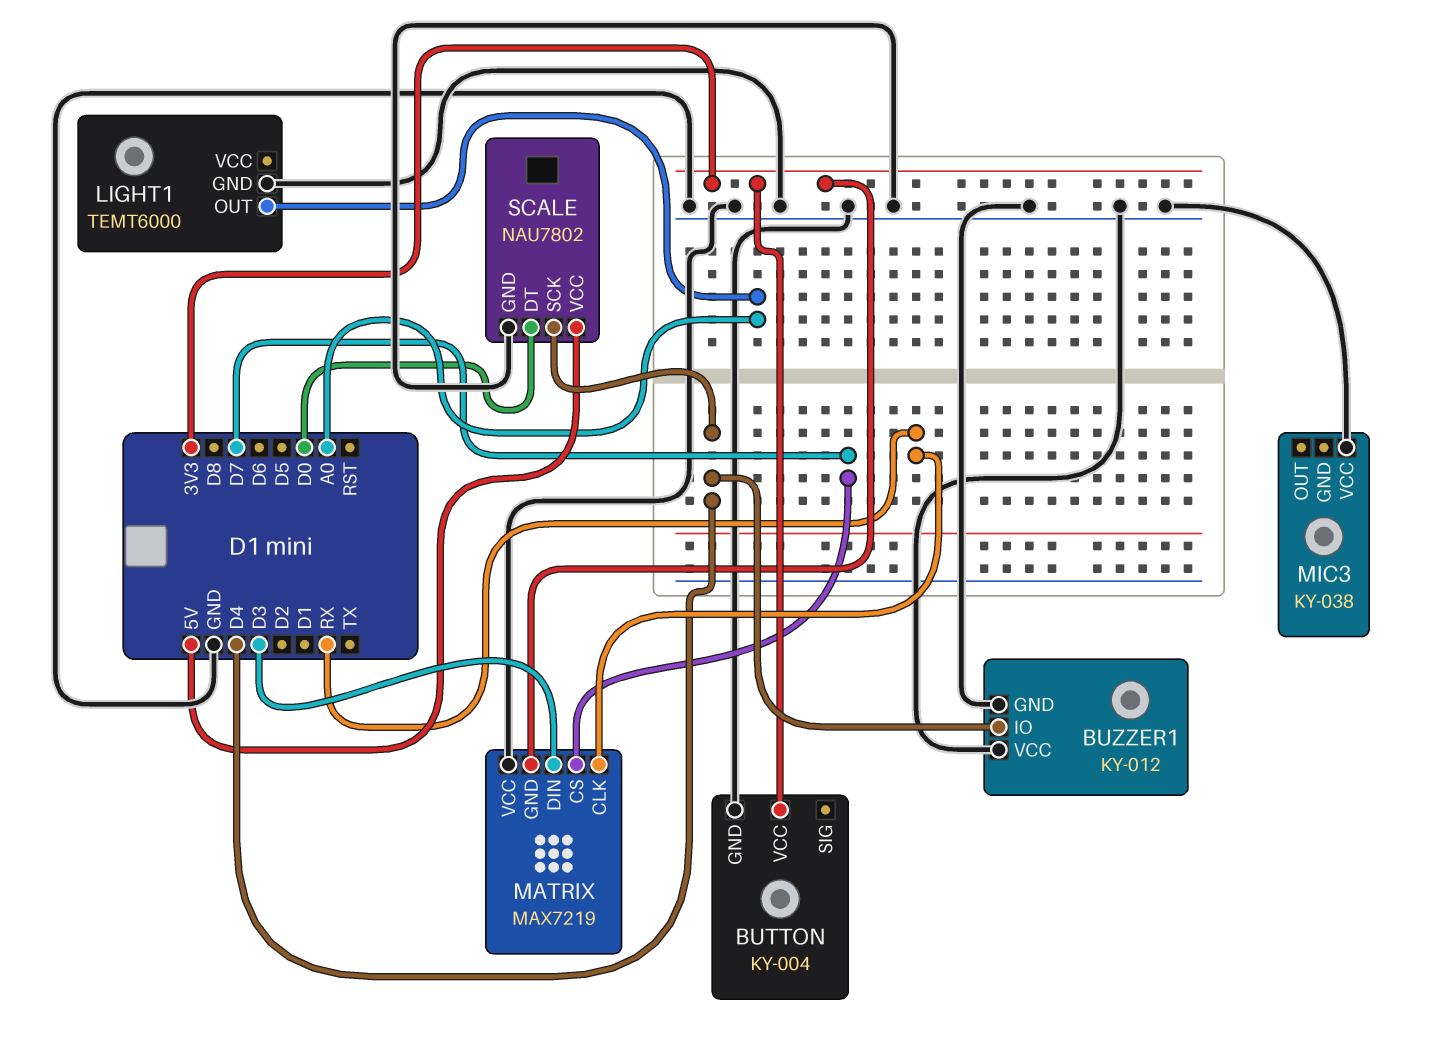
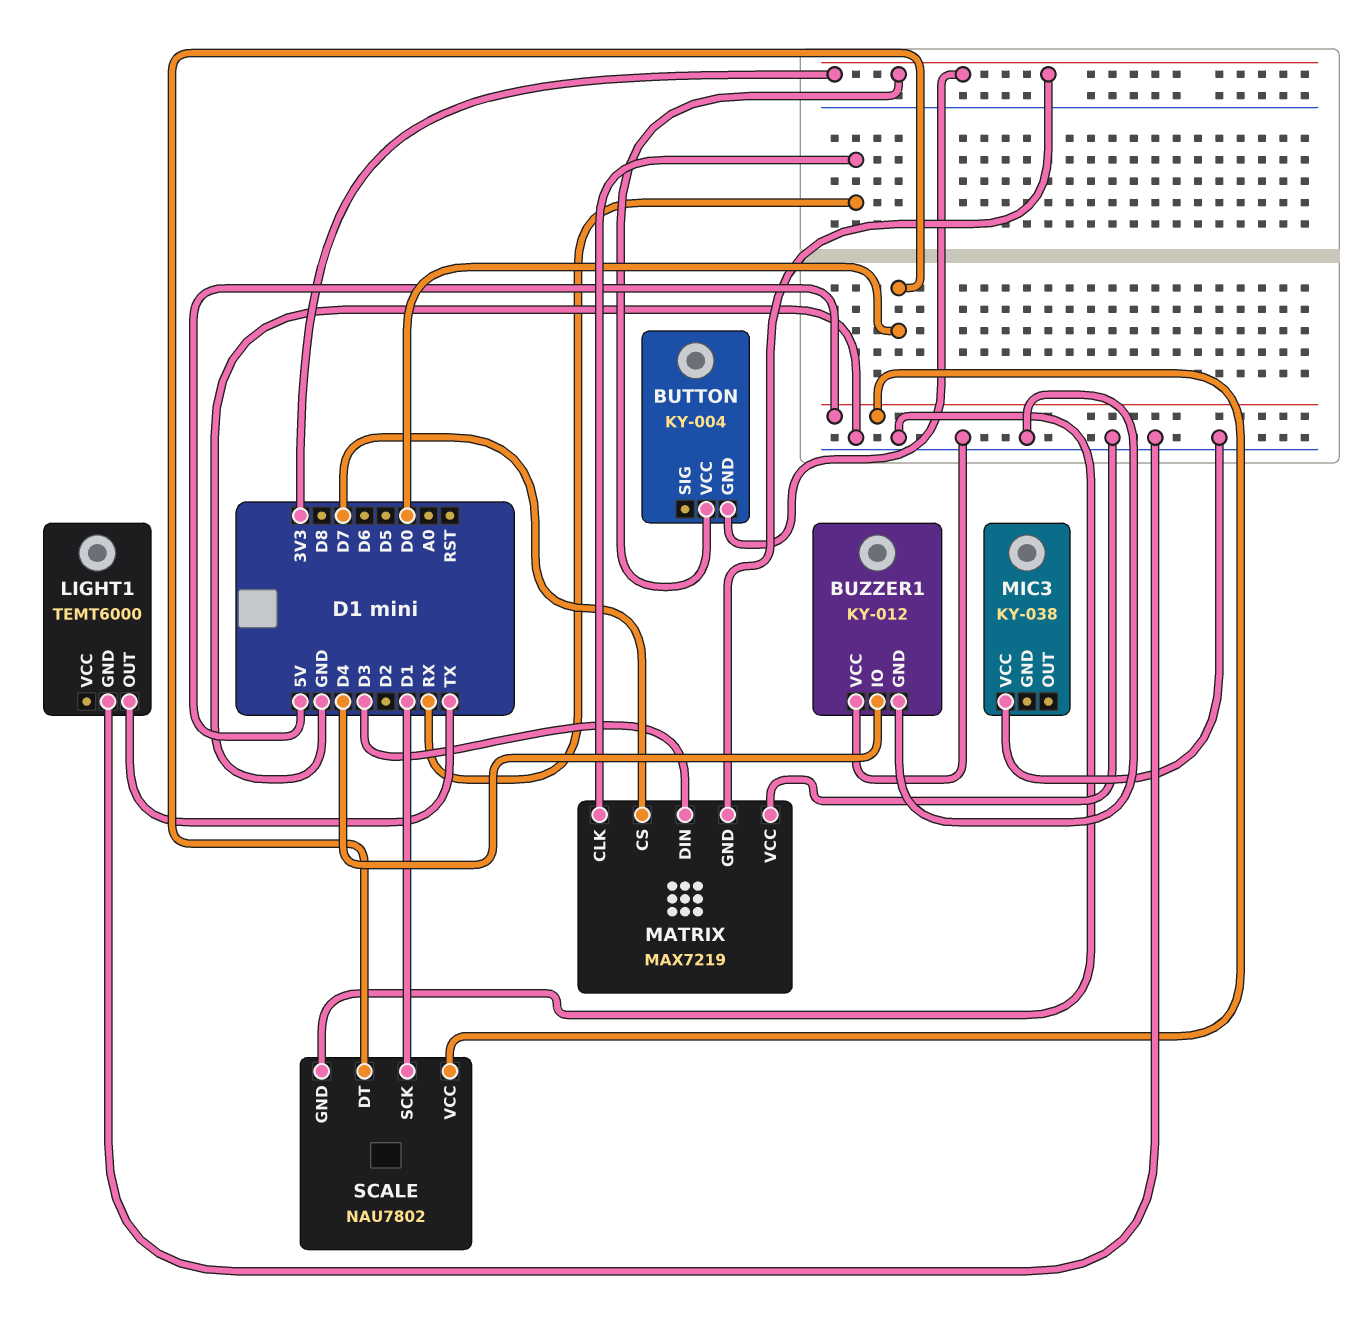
BUTTON pin GND: GND -> 3V3
LIGHT1 pin OUT: A0 -> TX
SCALE pin SCK: D4 -> D1

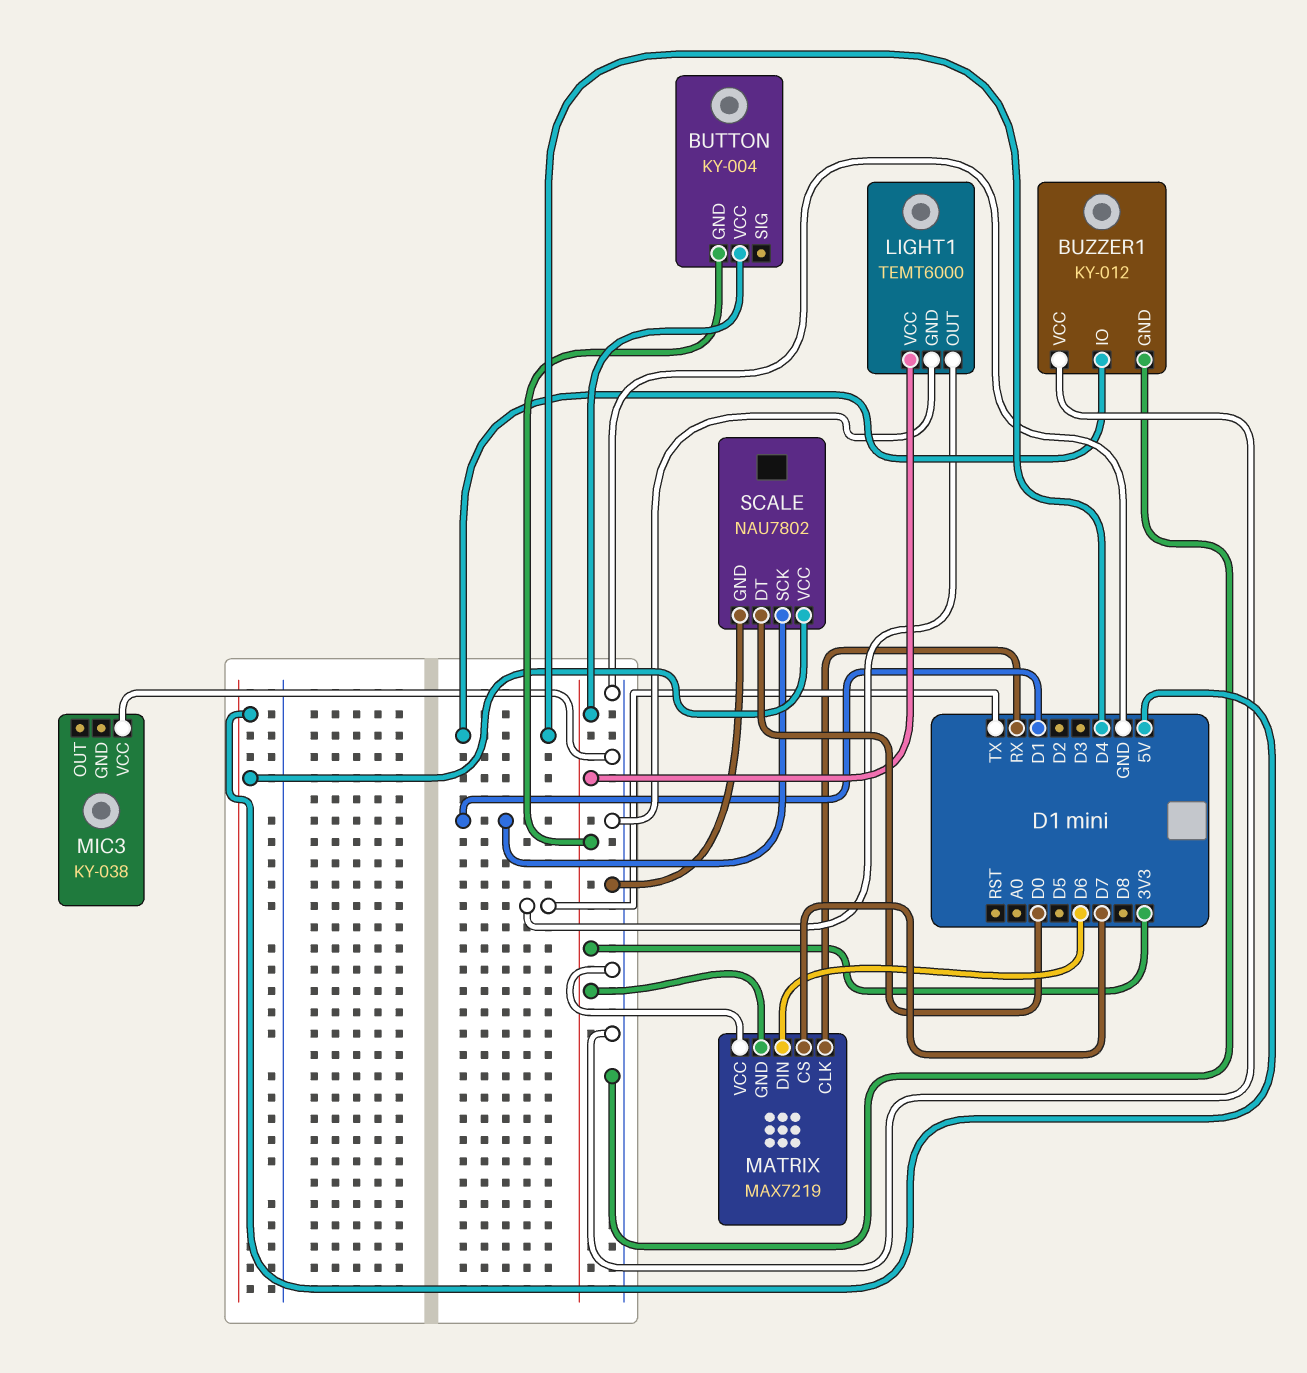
LIGHT1 pin VCC: none -> 3V3
MATRIX pin DIN: D3 -> D6

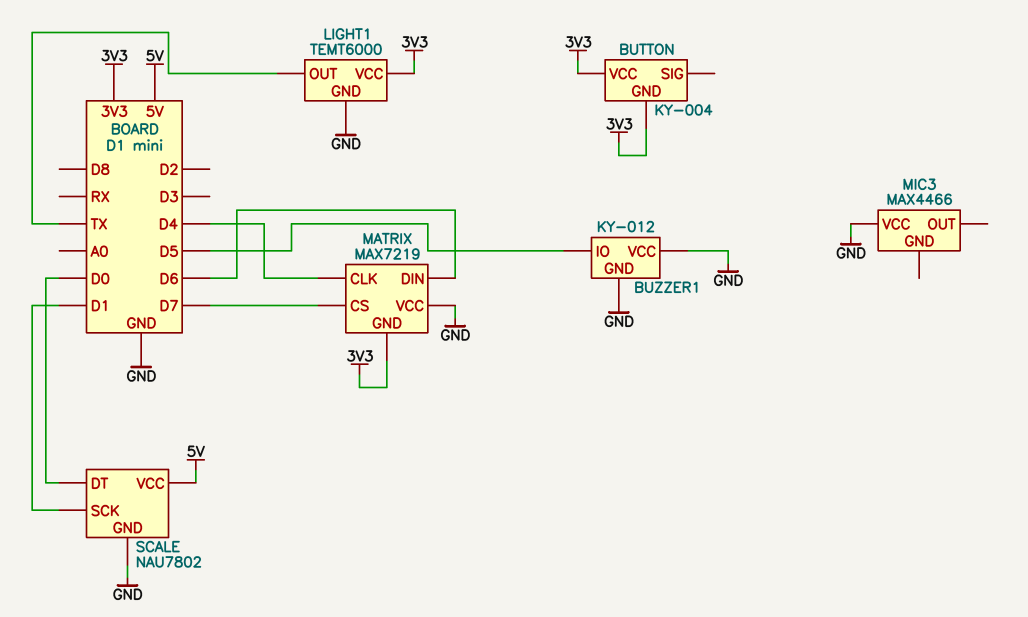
BUZZER1 pin IO: D4 -> D5
MATRIX pin CLK: RX -> D4
MIC3: KY-038 -> MAX4466

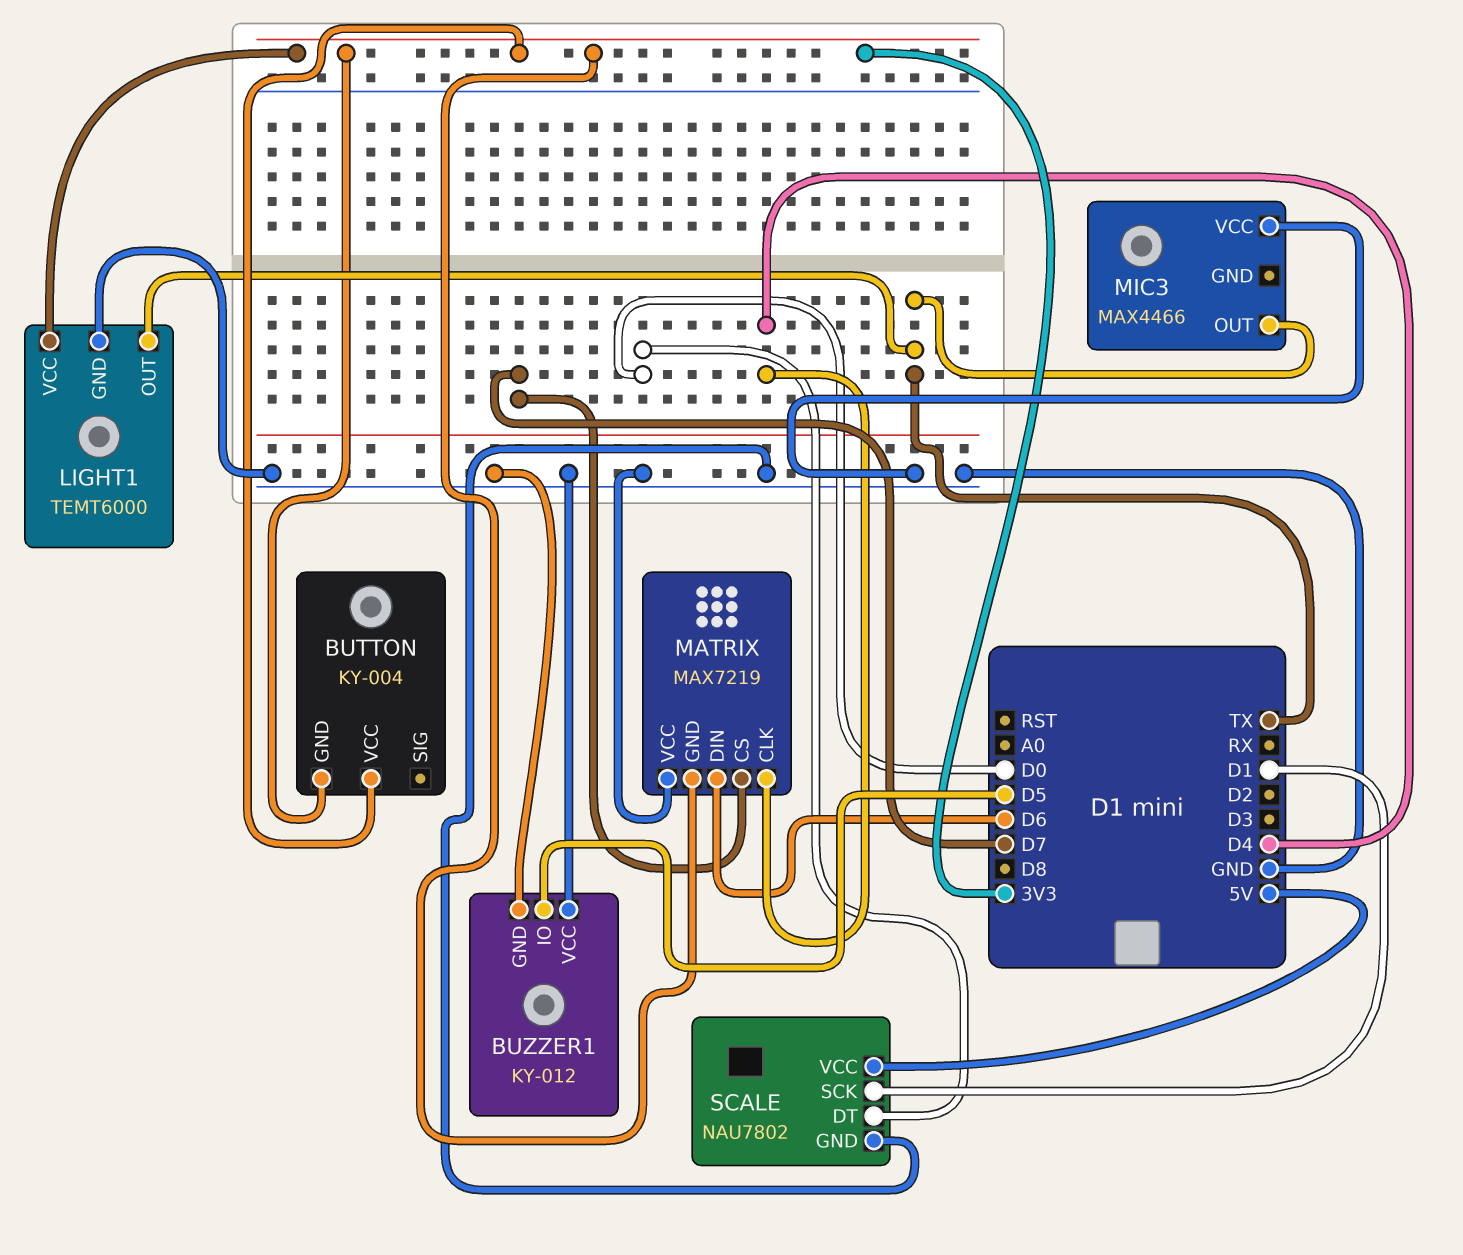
MIC3 pin OUT: none -> TX

